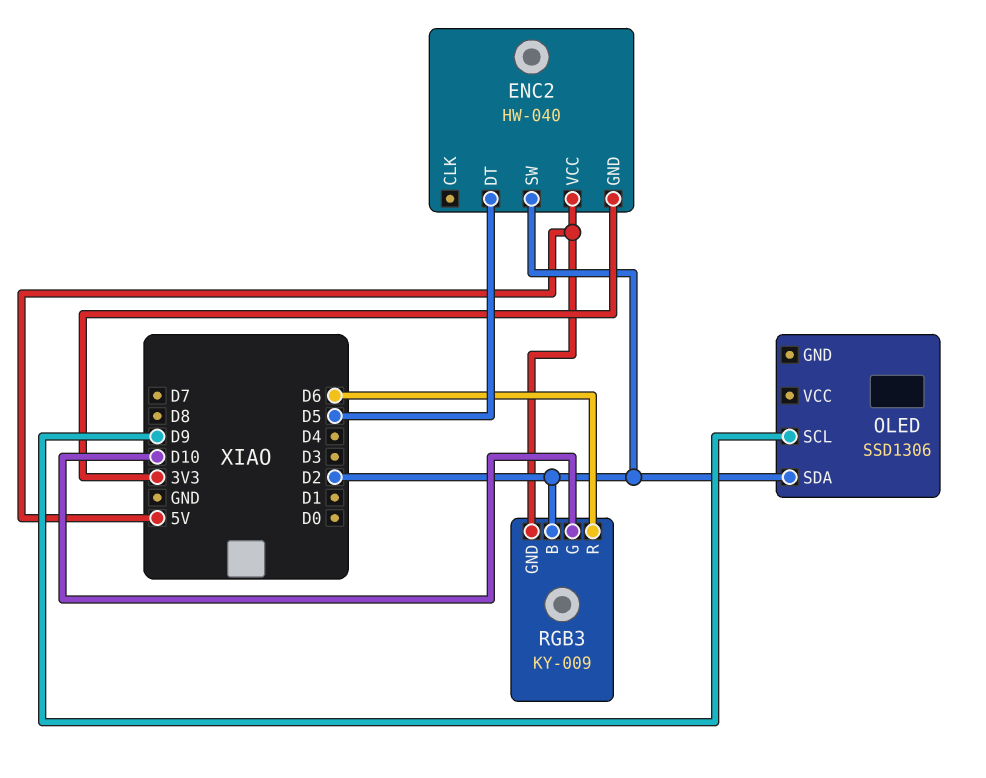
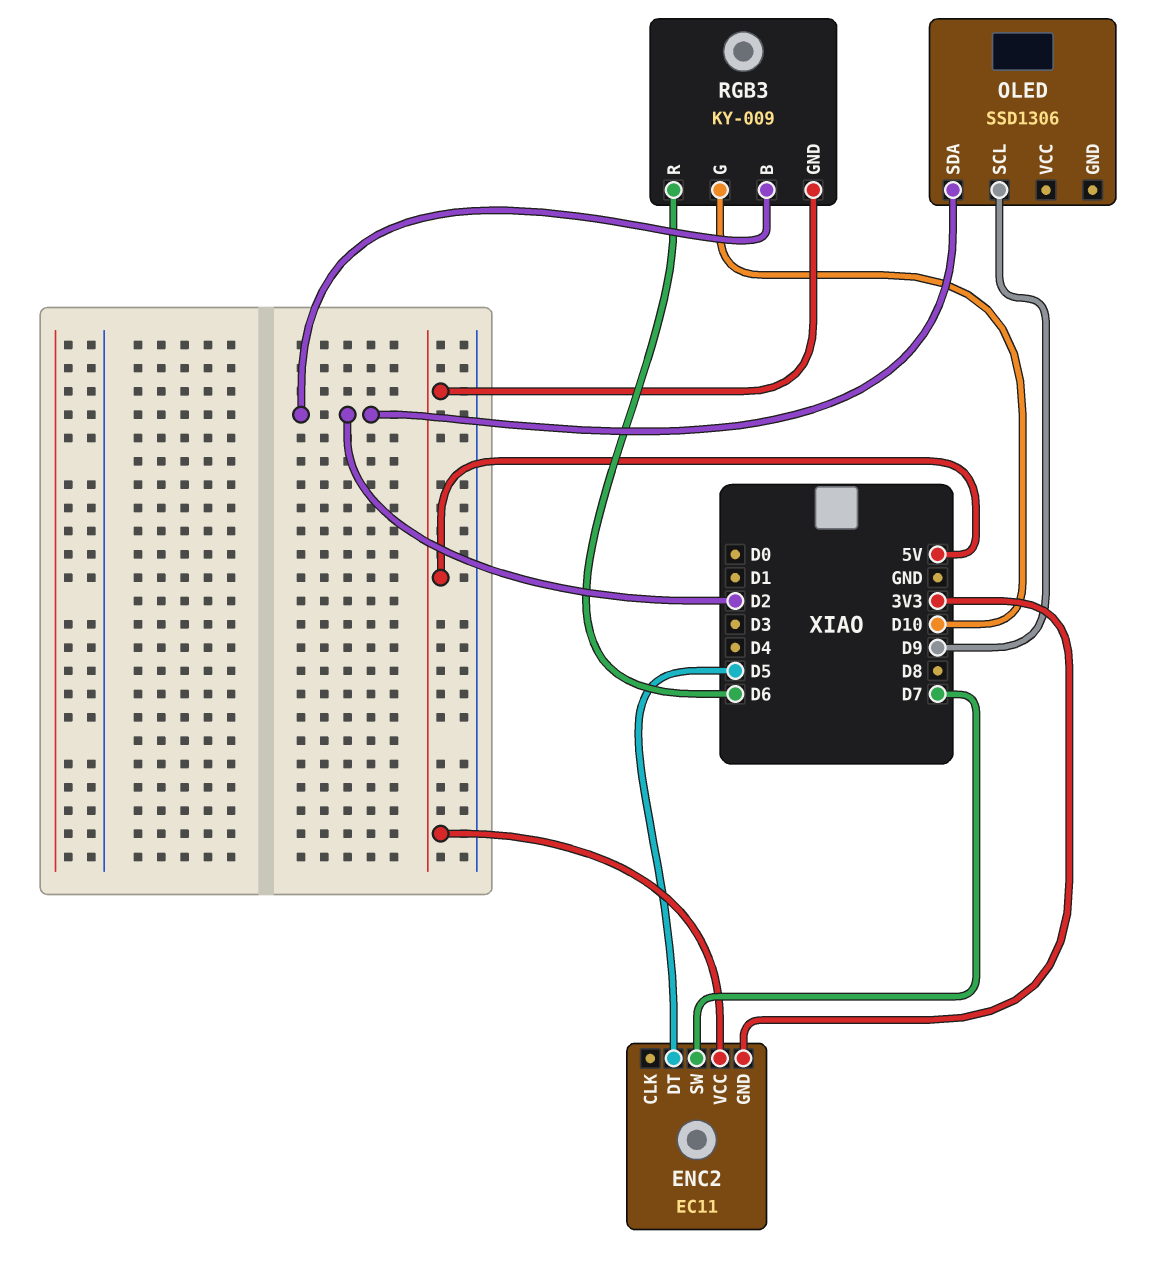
ENC2: HW-040 -> EC11
ENC2 pin SW: D2 -> D7

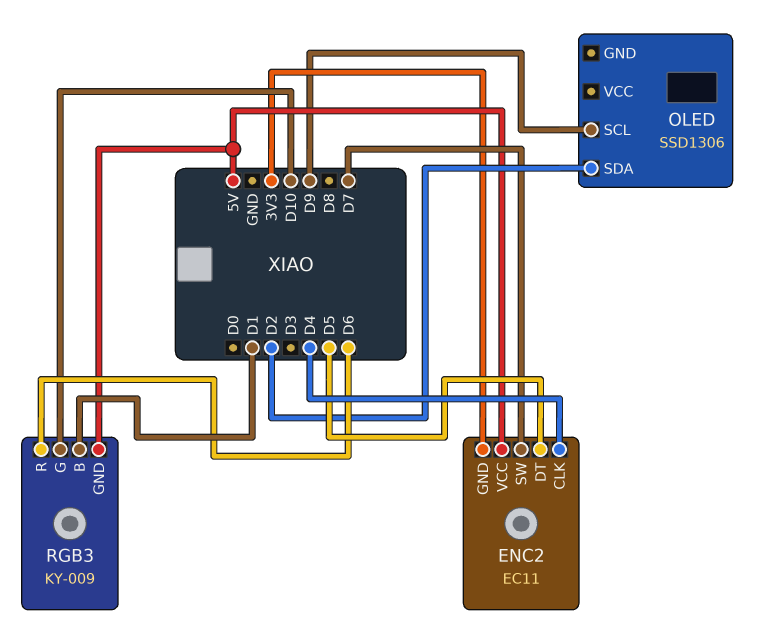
ENC2 pin CLK: none -> D4
RGB3 pin B: D2 -> D1

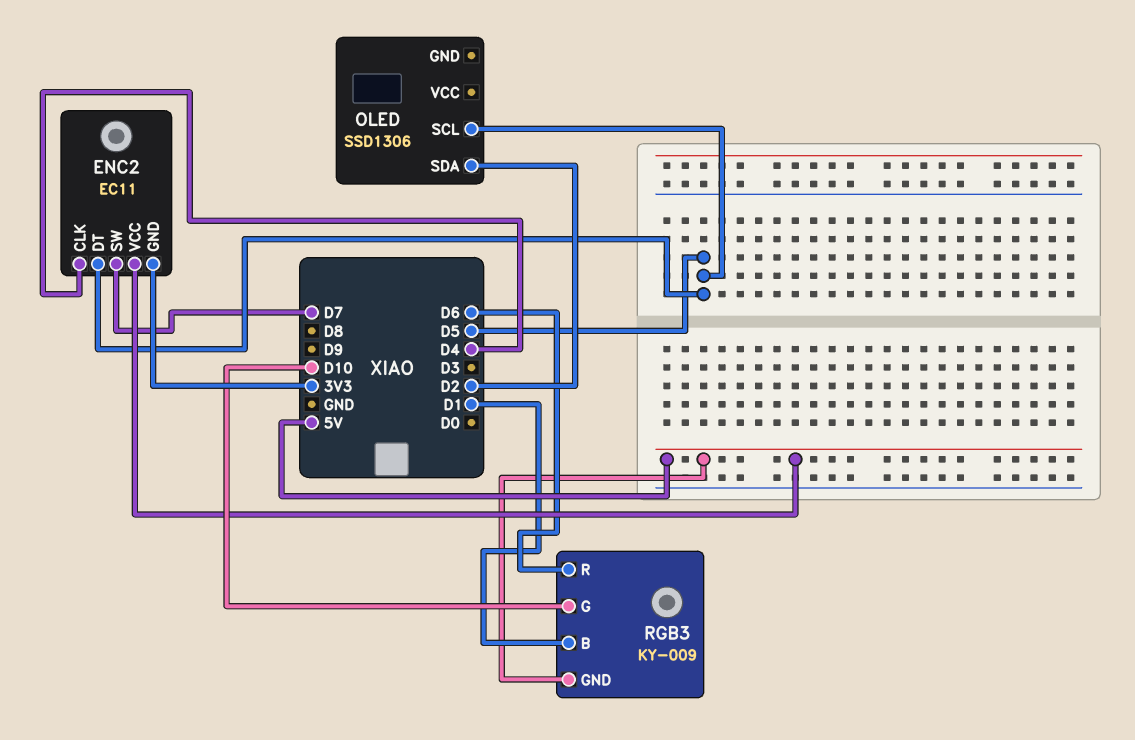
OLED pin SCL: D9 -> D5

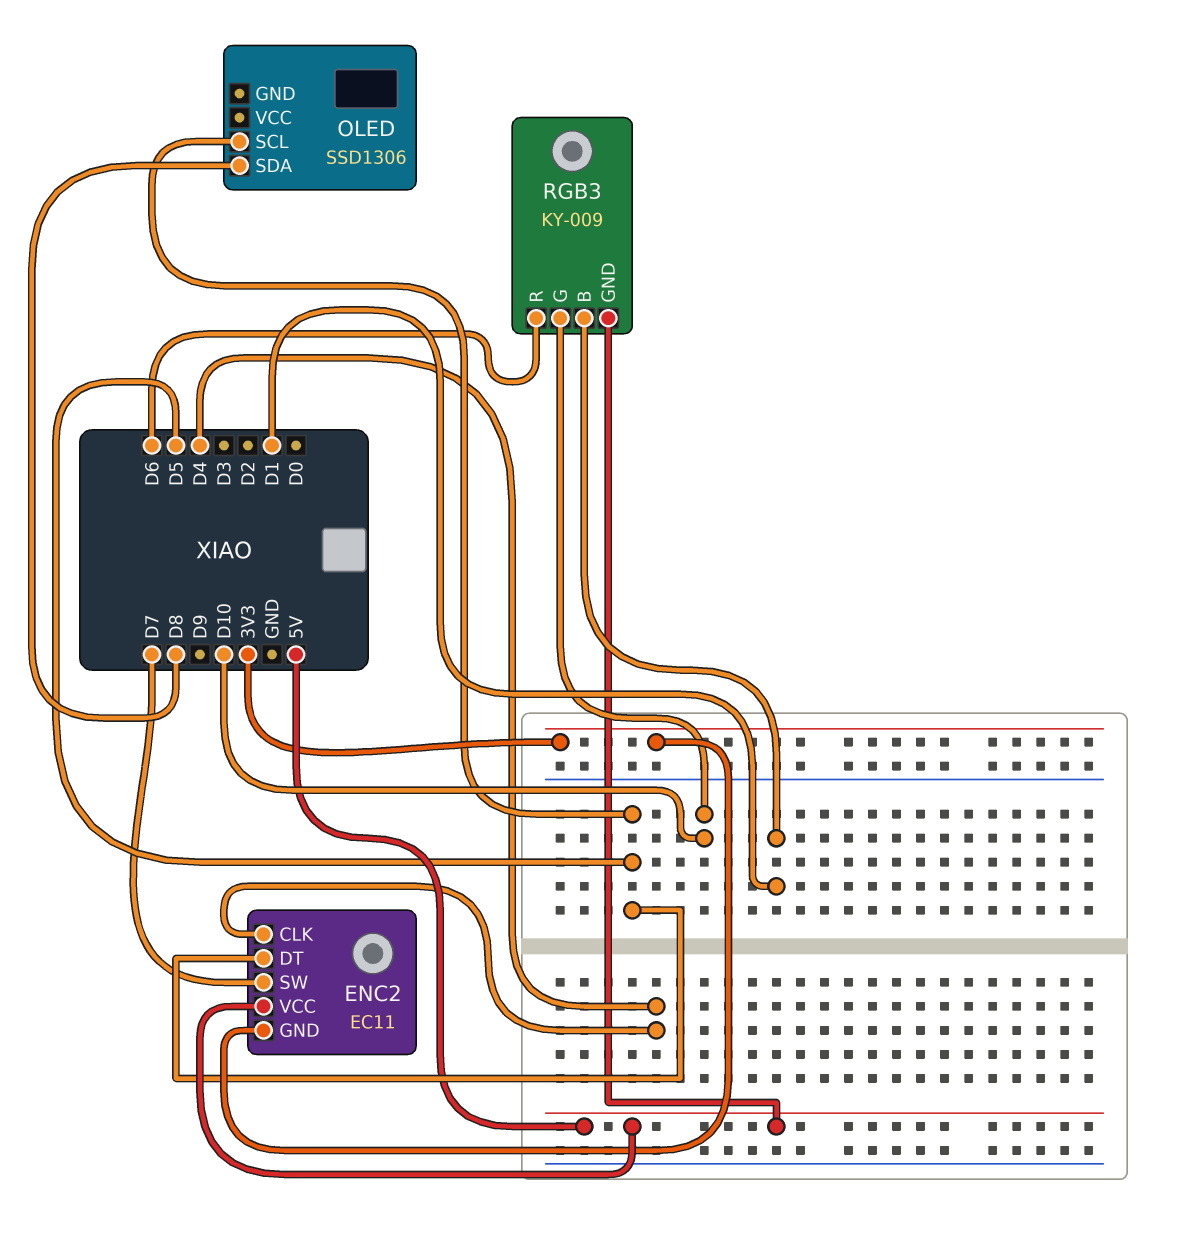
OLED pin SDA: D2 -> D8

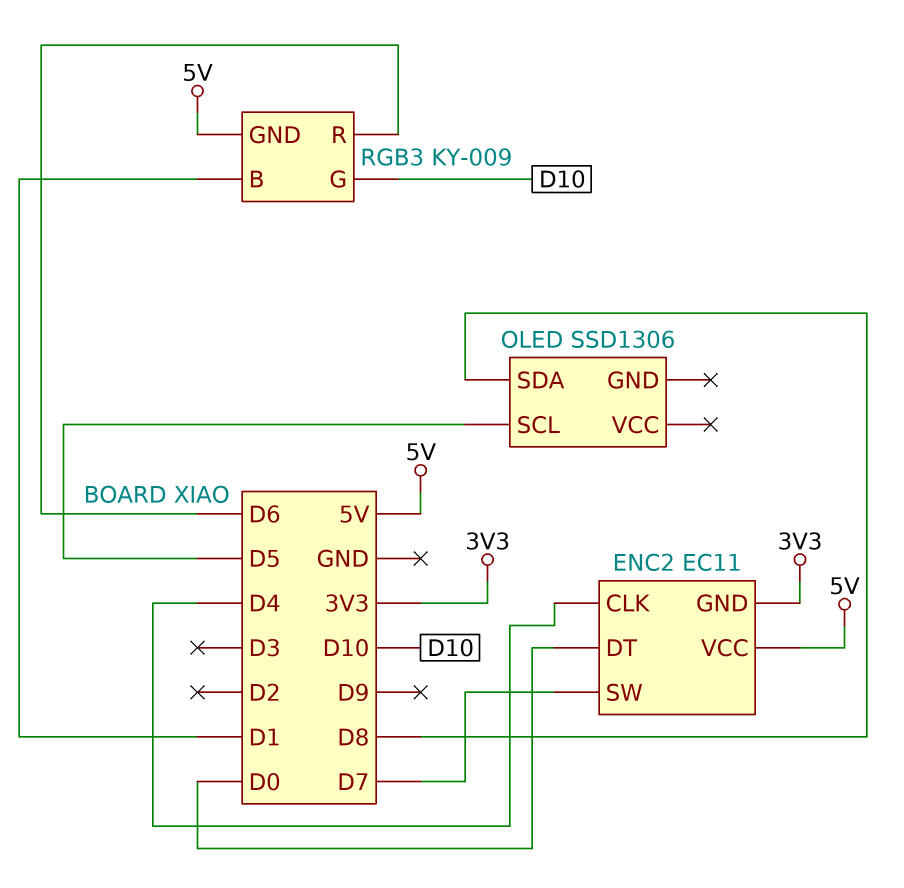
ENC2 pin DT: D5 -> D0

